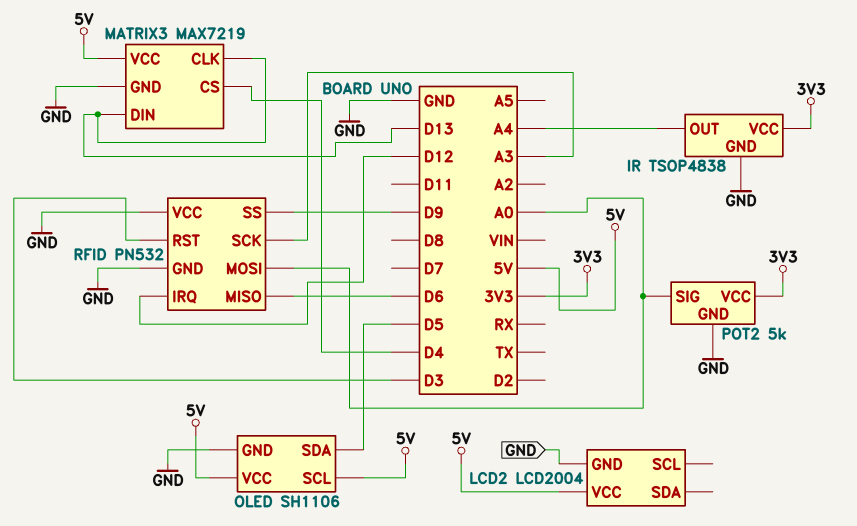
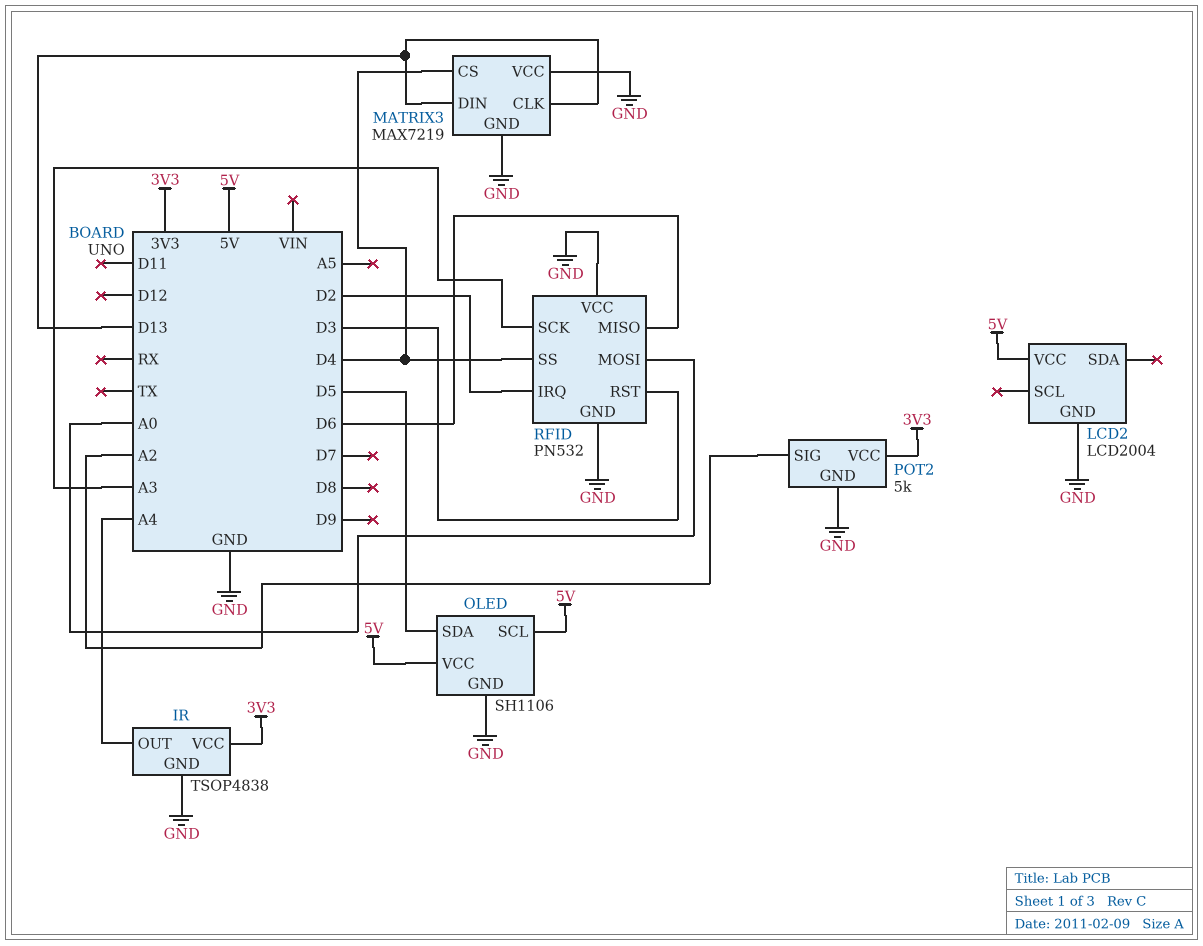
MATRIX3 pin VCC: 5V -> GND
POT2 pin SIG: A0 -> A2
RFID pin IRQ: D12 -> D2
RFID pin SS: D9 -> D4

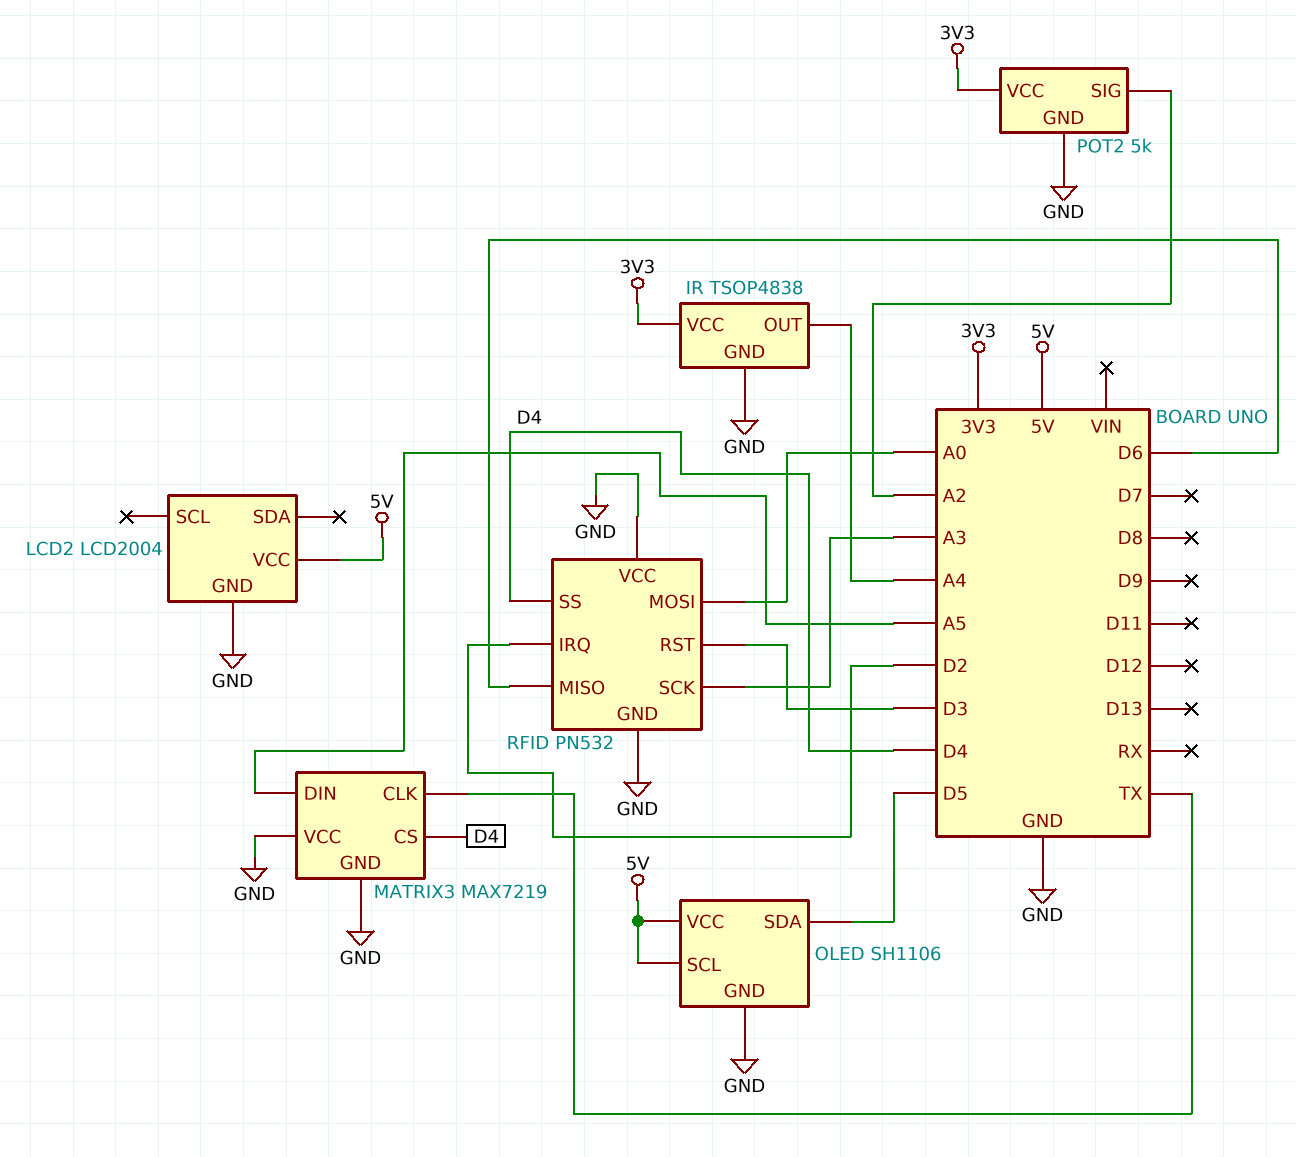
MATRIX3 pin CLK: D13 -> TX
MATRIX3 pin DIN: D13 -> A5

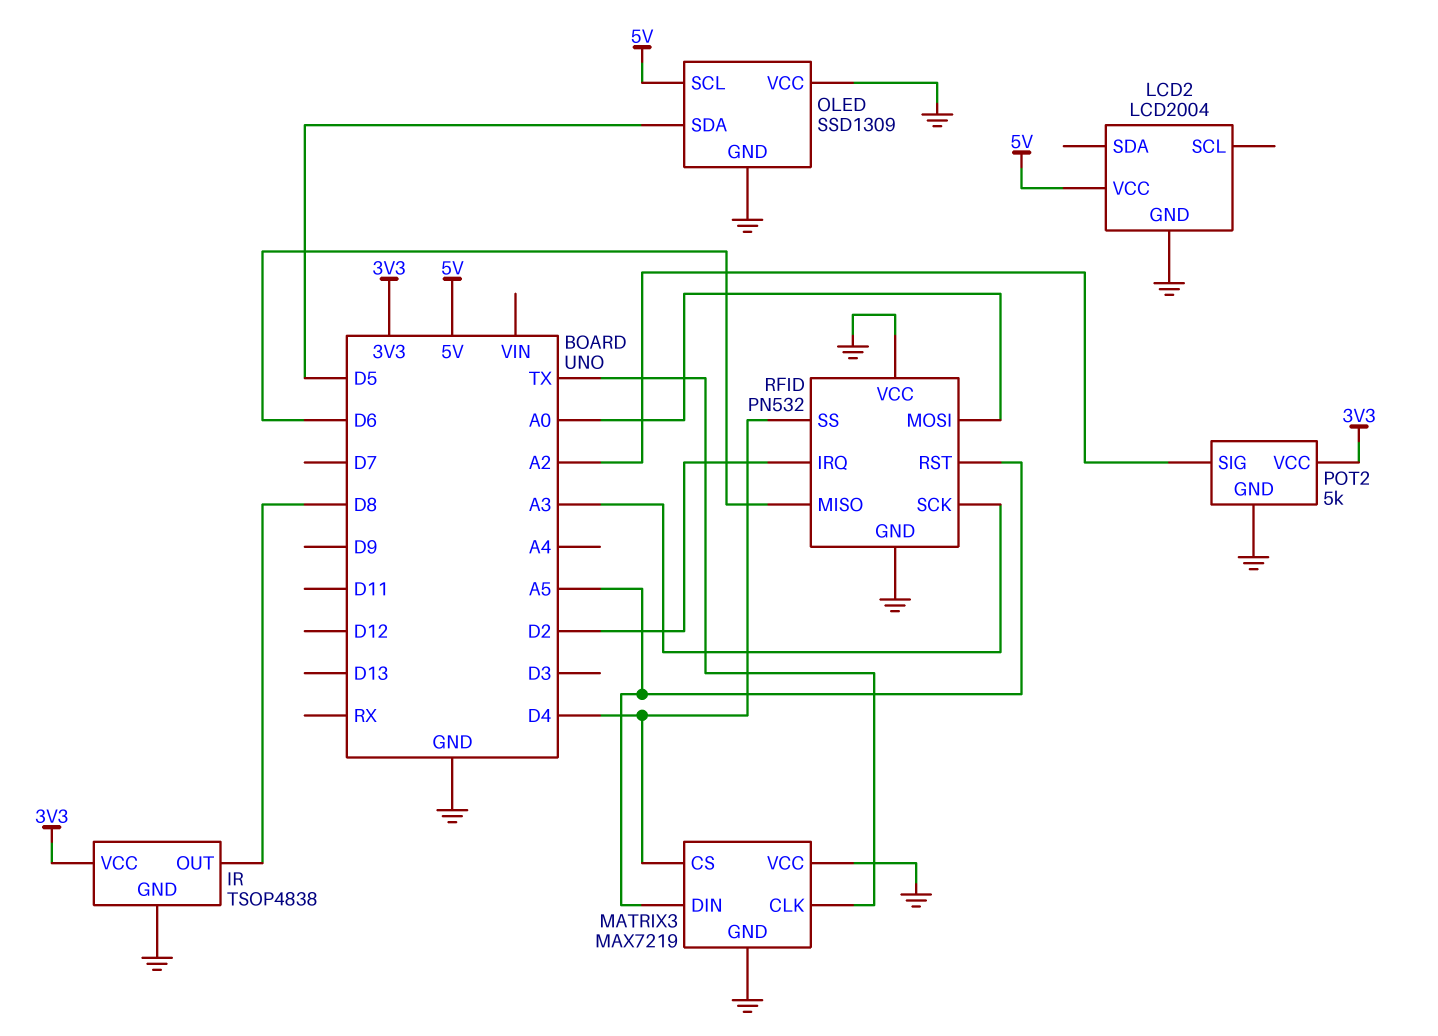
IR pin OUT: A4 -> D8
OLED: SH1106 -> SSD1309
OLED pin VCC: 5V -> GND
RFID pin RST: D3 -> A5

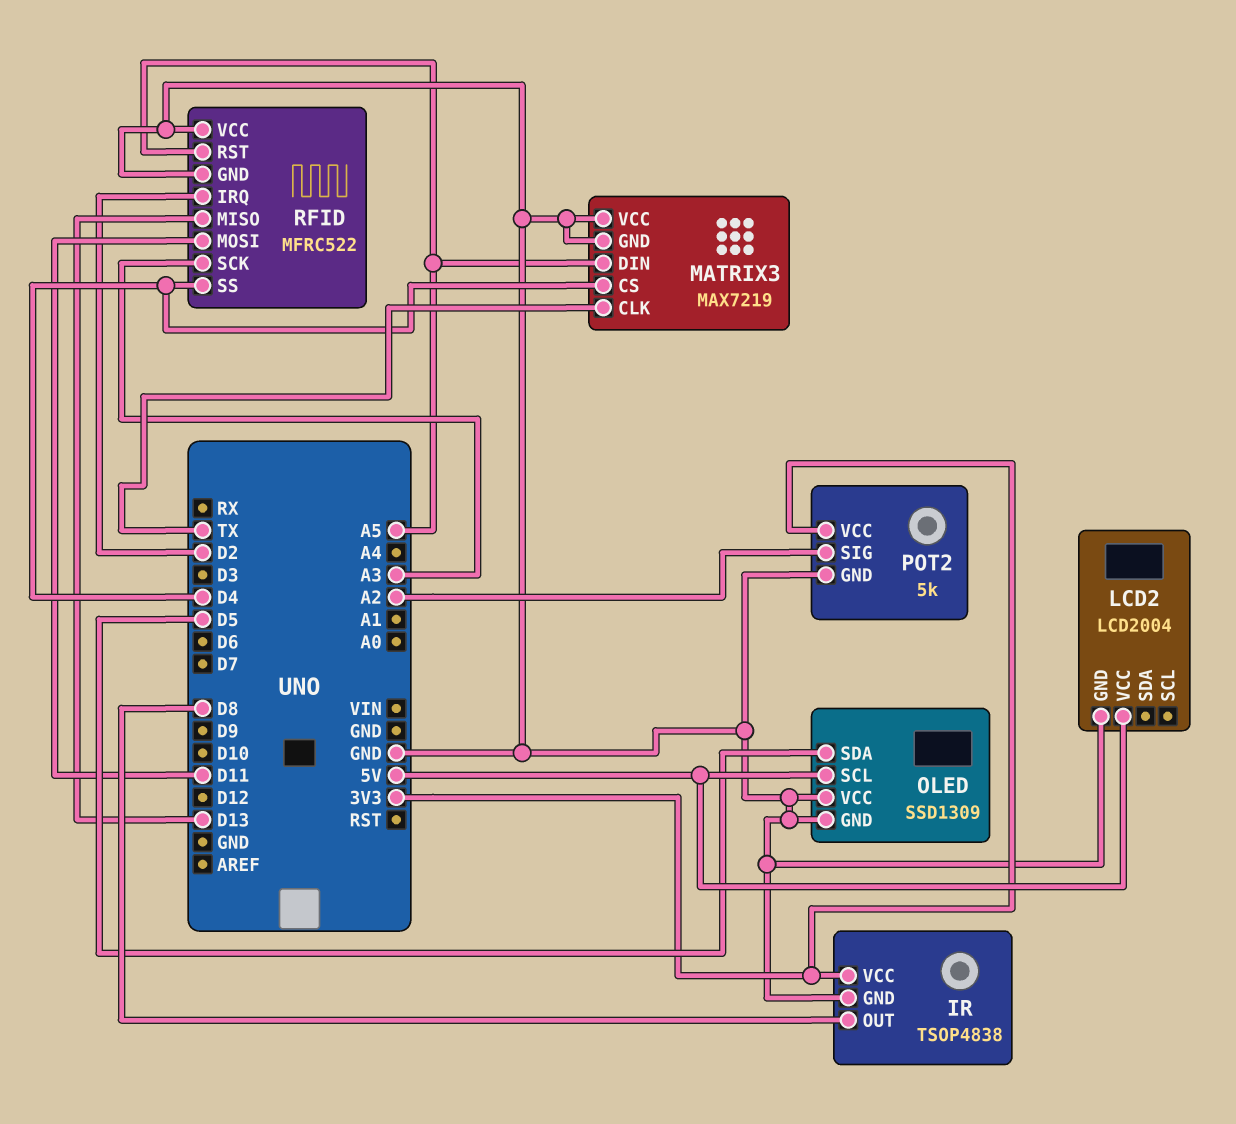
RFID: PN532 -> MFRC522
RFID pin MISO: D6 -> D13
RFID pin MOSI: A0 -> D11

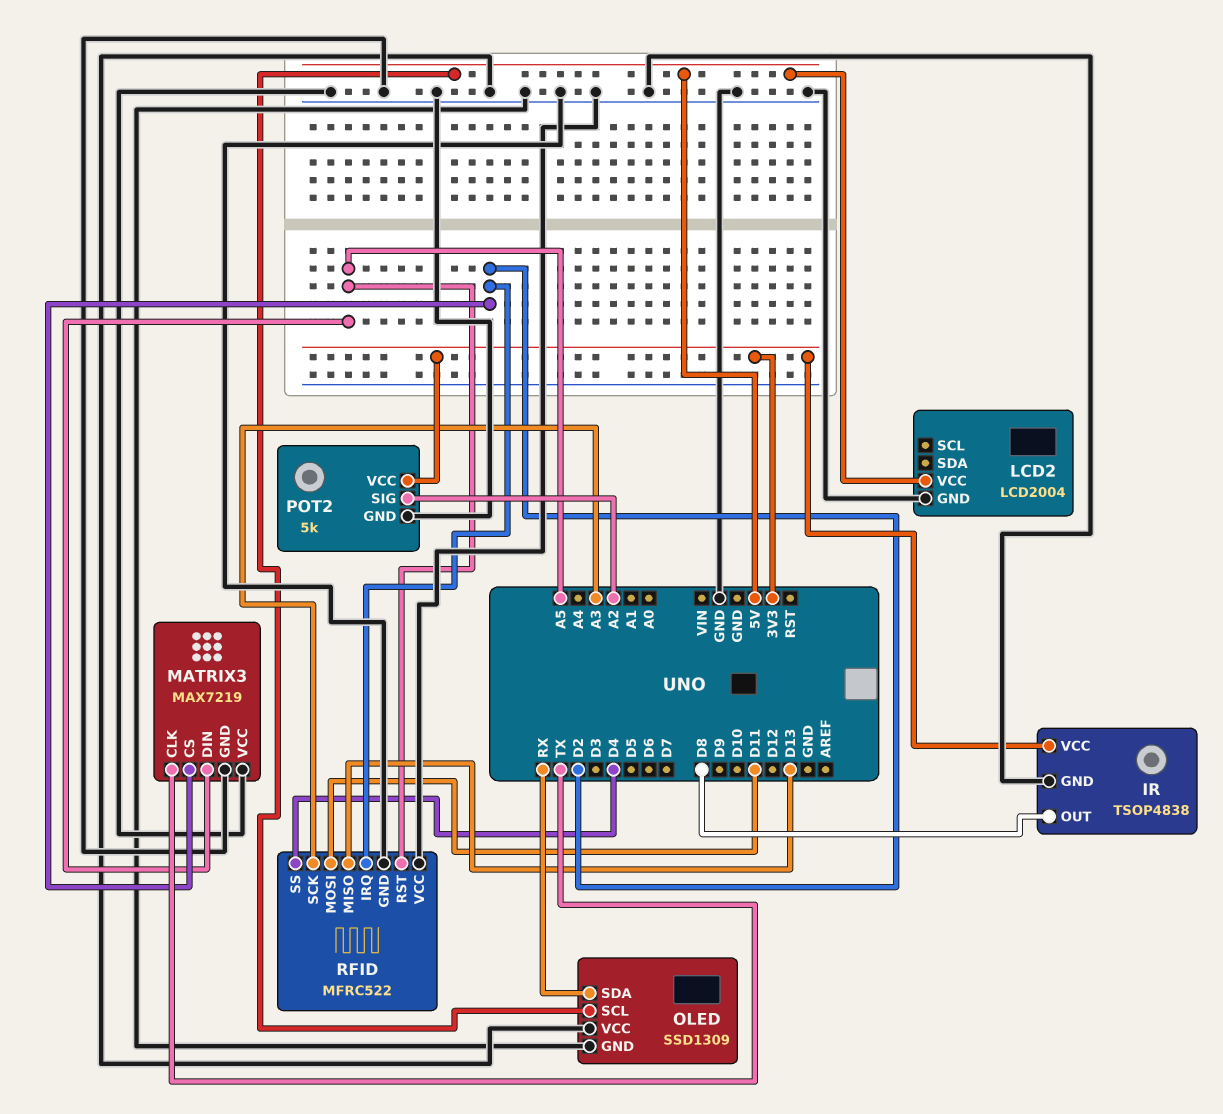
MATRIX3 pin CS: D4 -> D2
OLED pin SDA: D5 -> RX

